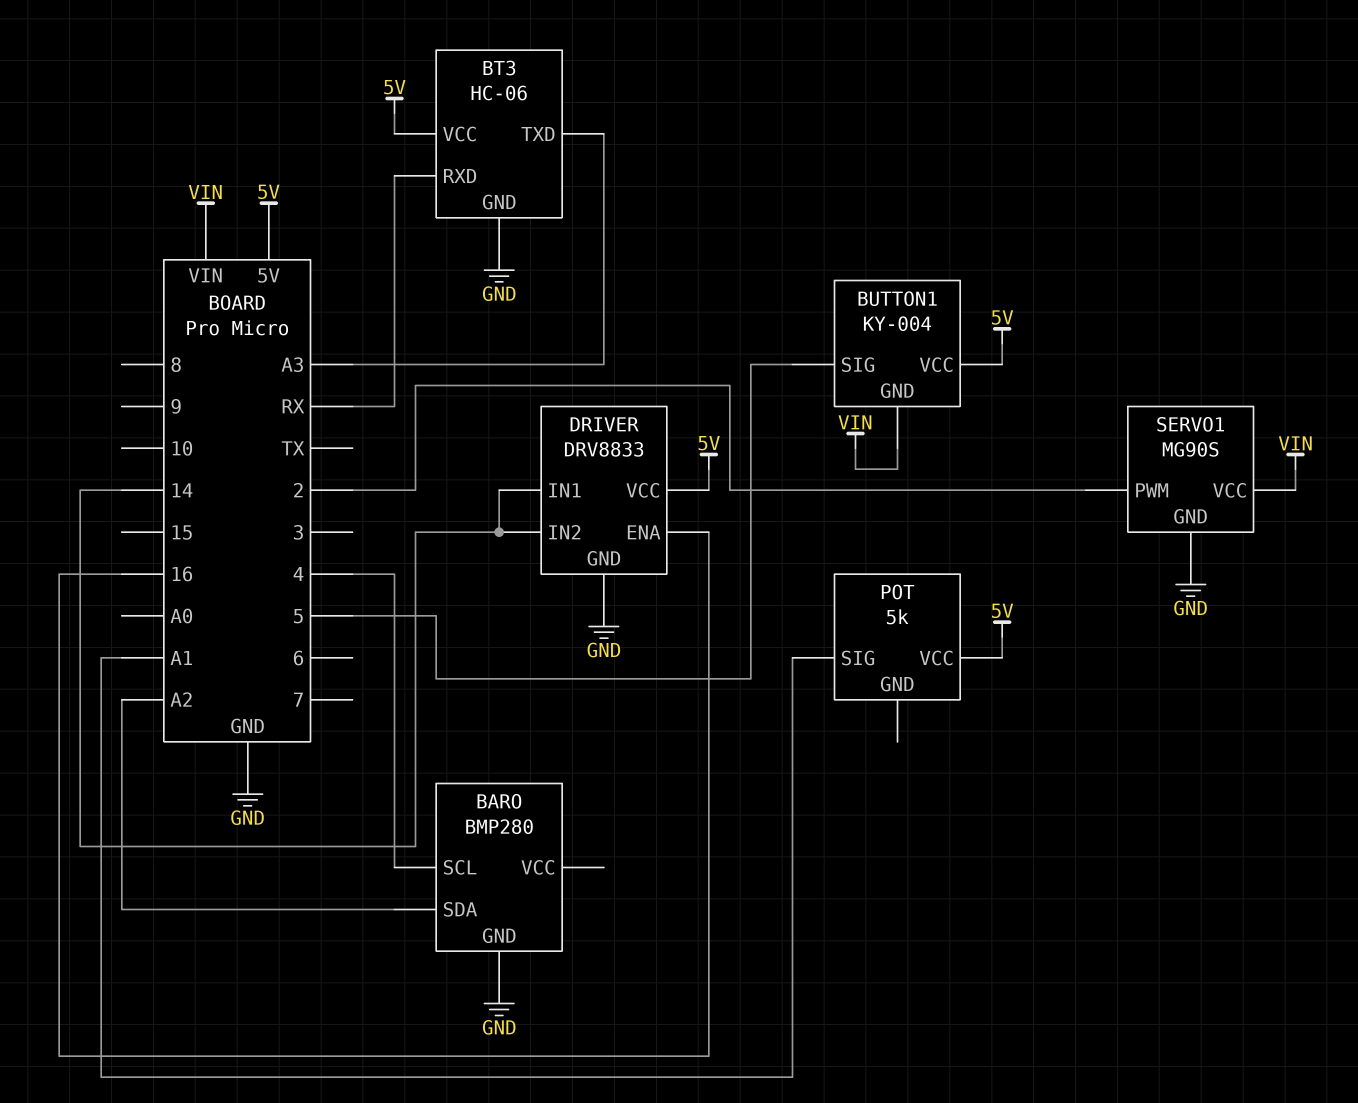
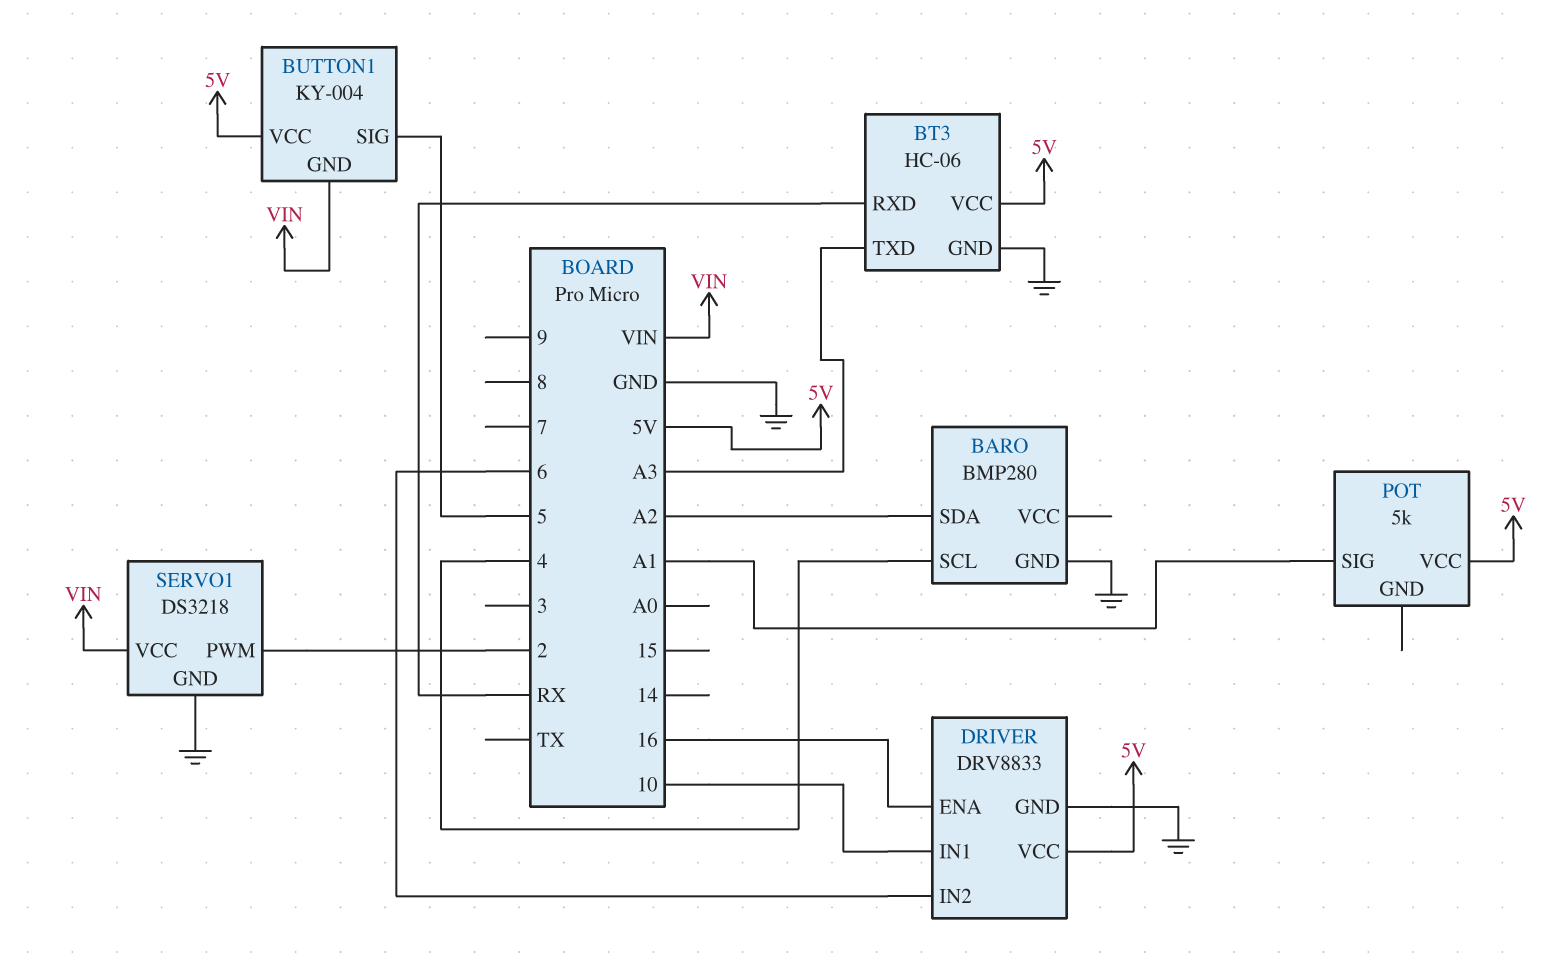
DRIVER pin IN1: 14 -> 10
DRIVER pin IN2: 14 -> 6
SERVO1: MG90S -> DS3218

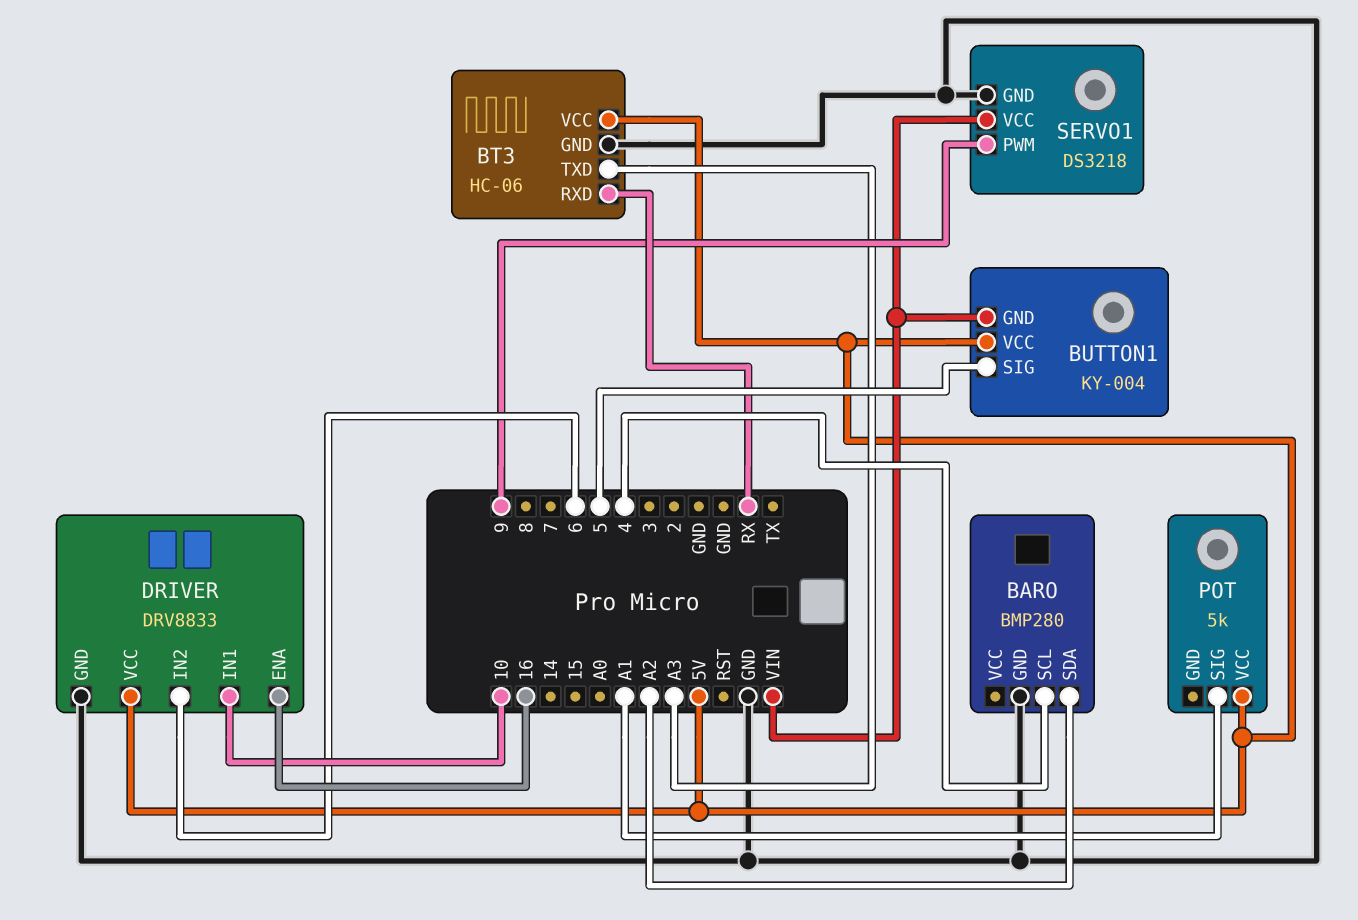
SERVO1 pin PWM: 2 -> 9

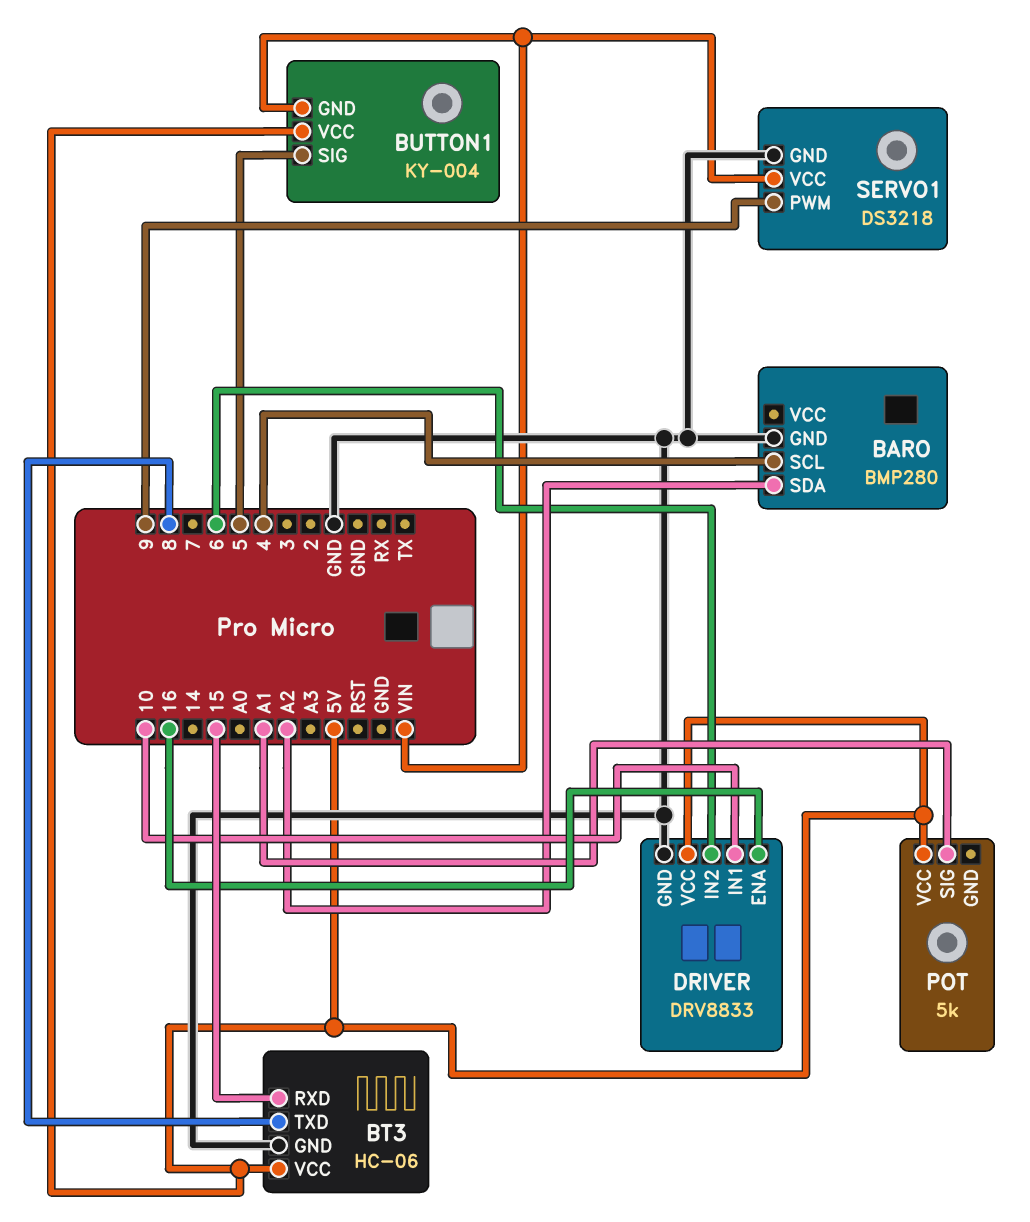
BT3 pin RXD: RX -> 15
BT3 pin TXD: A3 -> 8

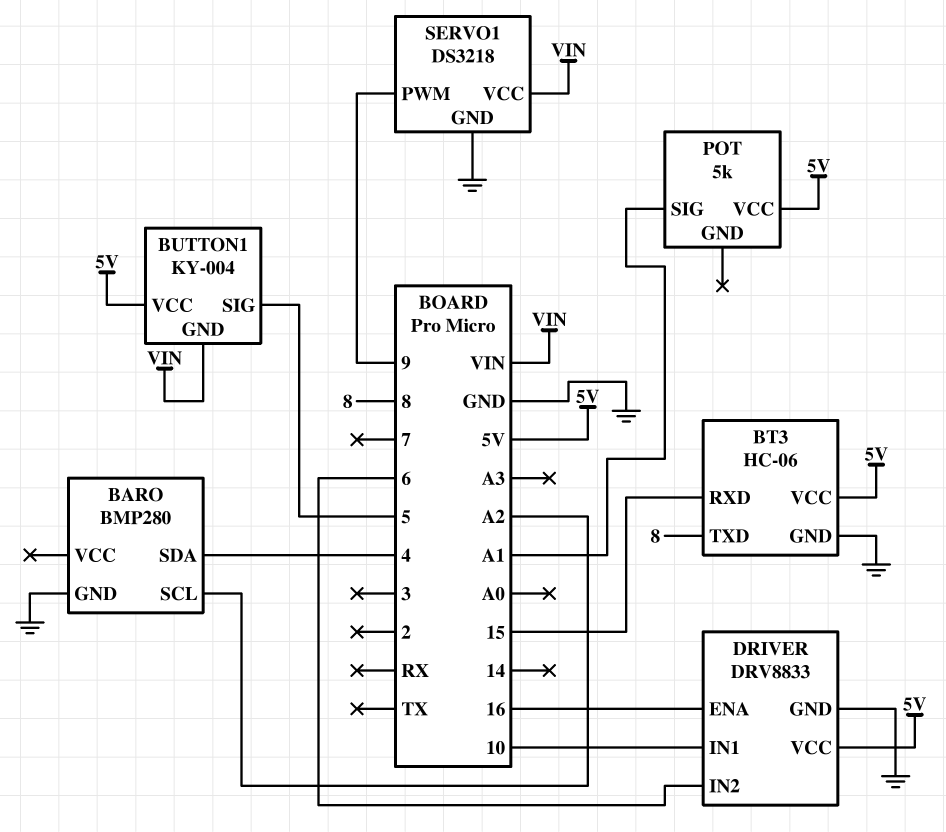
BARO pin SCL: 4 -> A2
BARO pin SDA: A2 -> 4

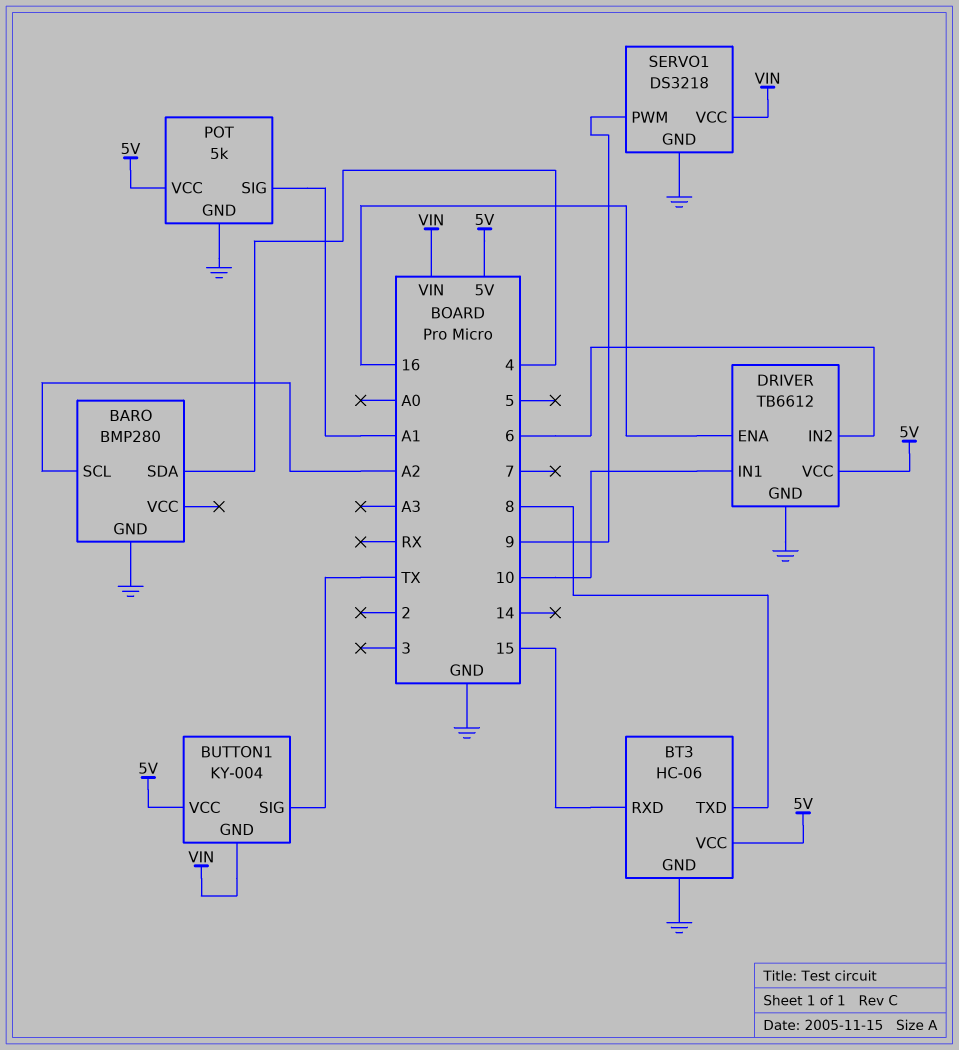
BUTTON1 pin SIG: 5 -> TX
DRIVER: DRV8833 -> TB6612
POT pin GND: none -> GND

